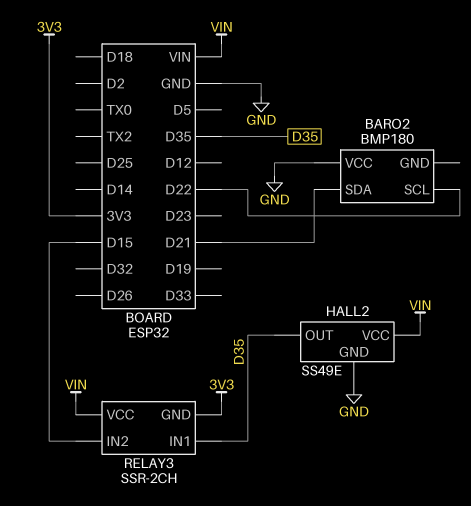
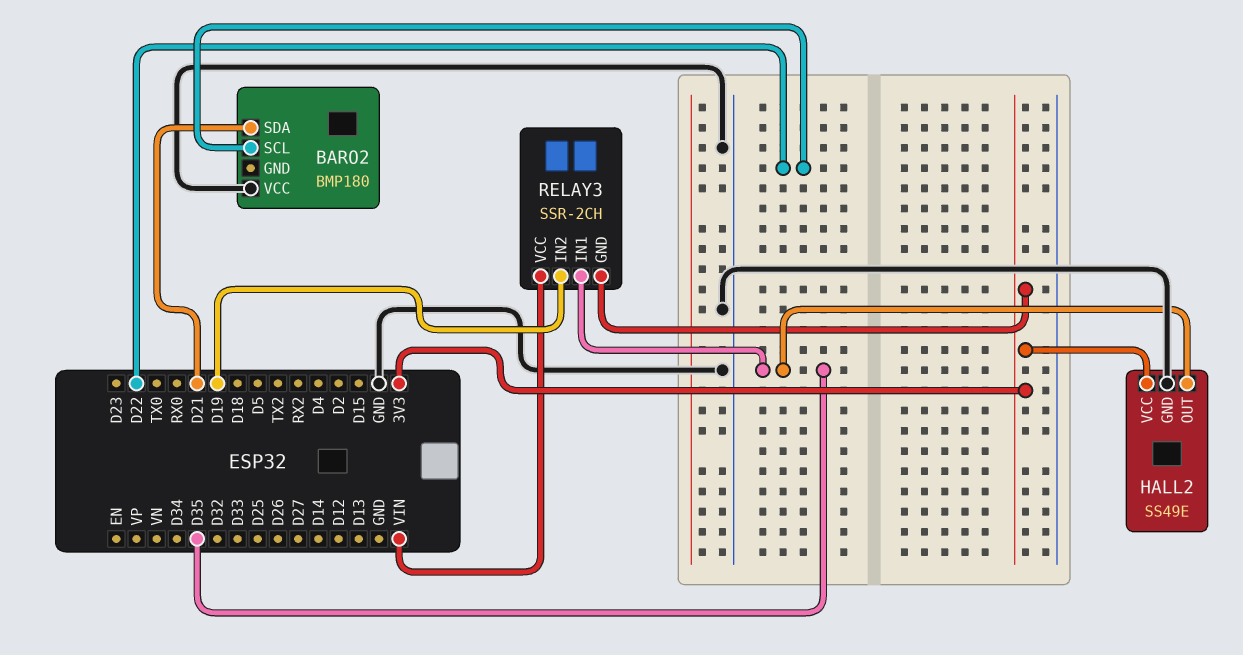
HALL2 pin VCC: VIN -> 3V3
RELAY3 pin IN2: D15 -> D19

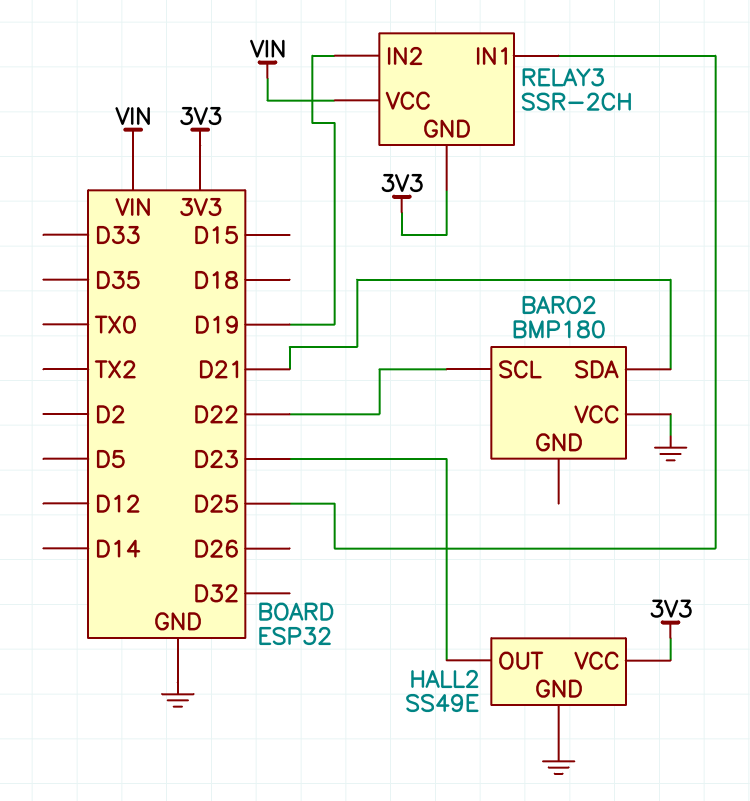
HALL2 pin OUT: D35 -> D23
RELAY3 pin IN1: D35 -> D25

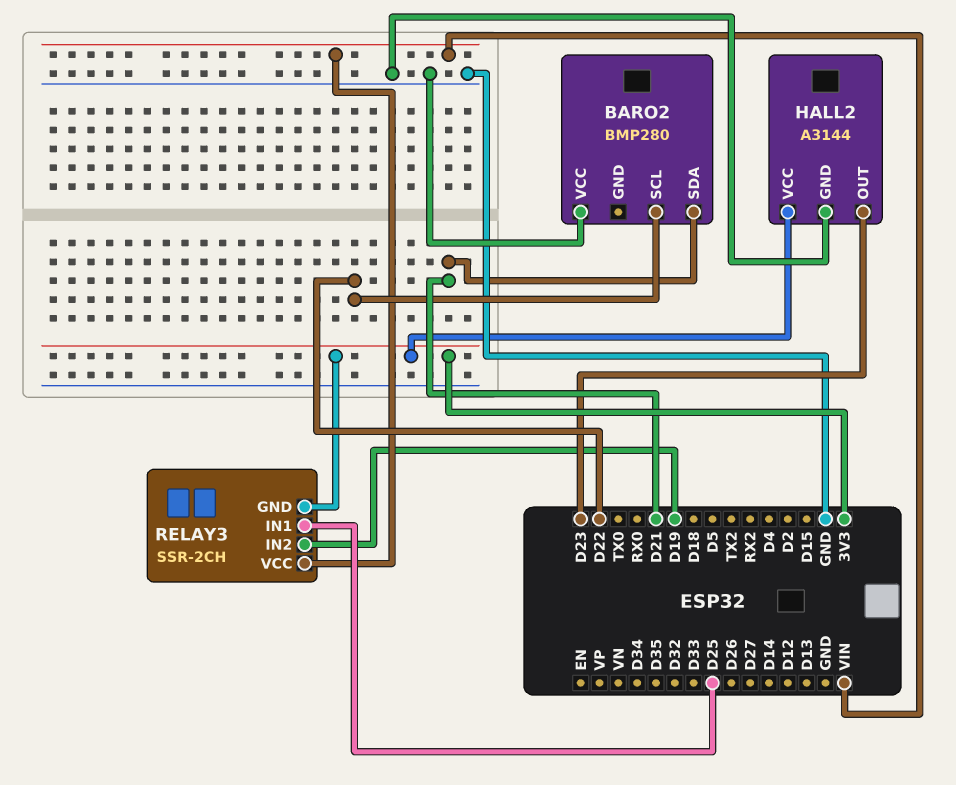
BARO2: BMP180 -> BMP280
HALL2: SS49E -> A3144

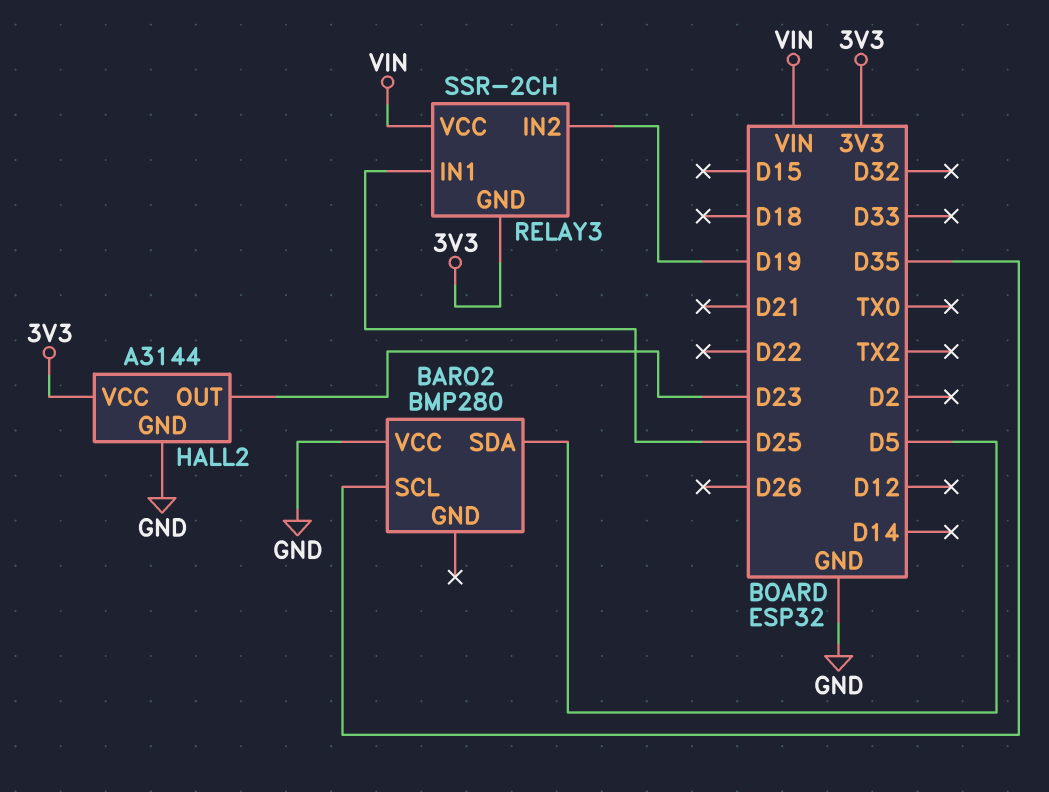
BARO2 pin SCL: D22 -> D35
BARO2 pin SDA: D21 -> D5

